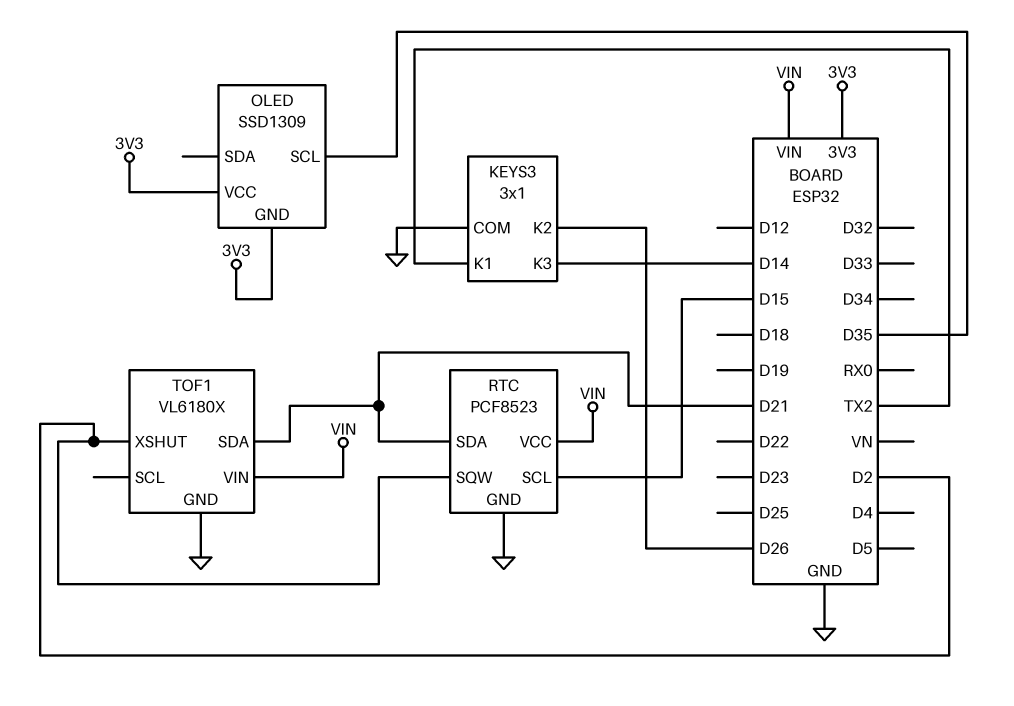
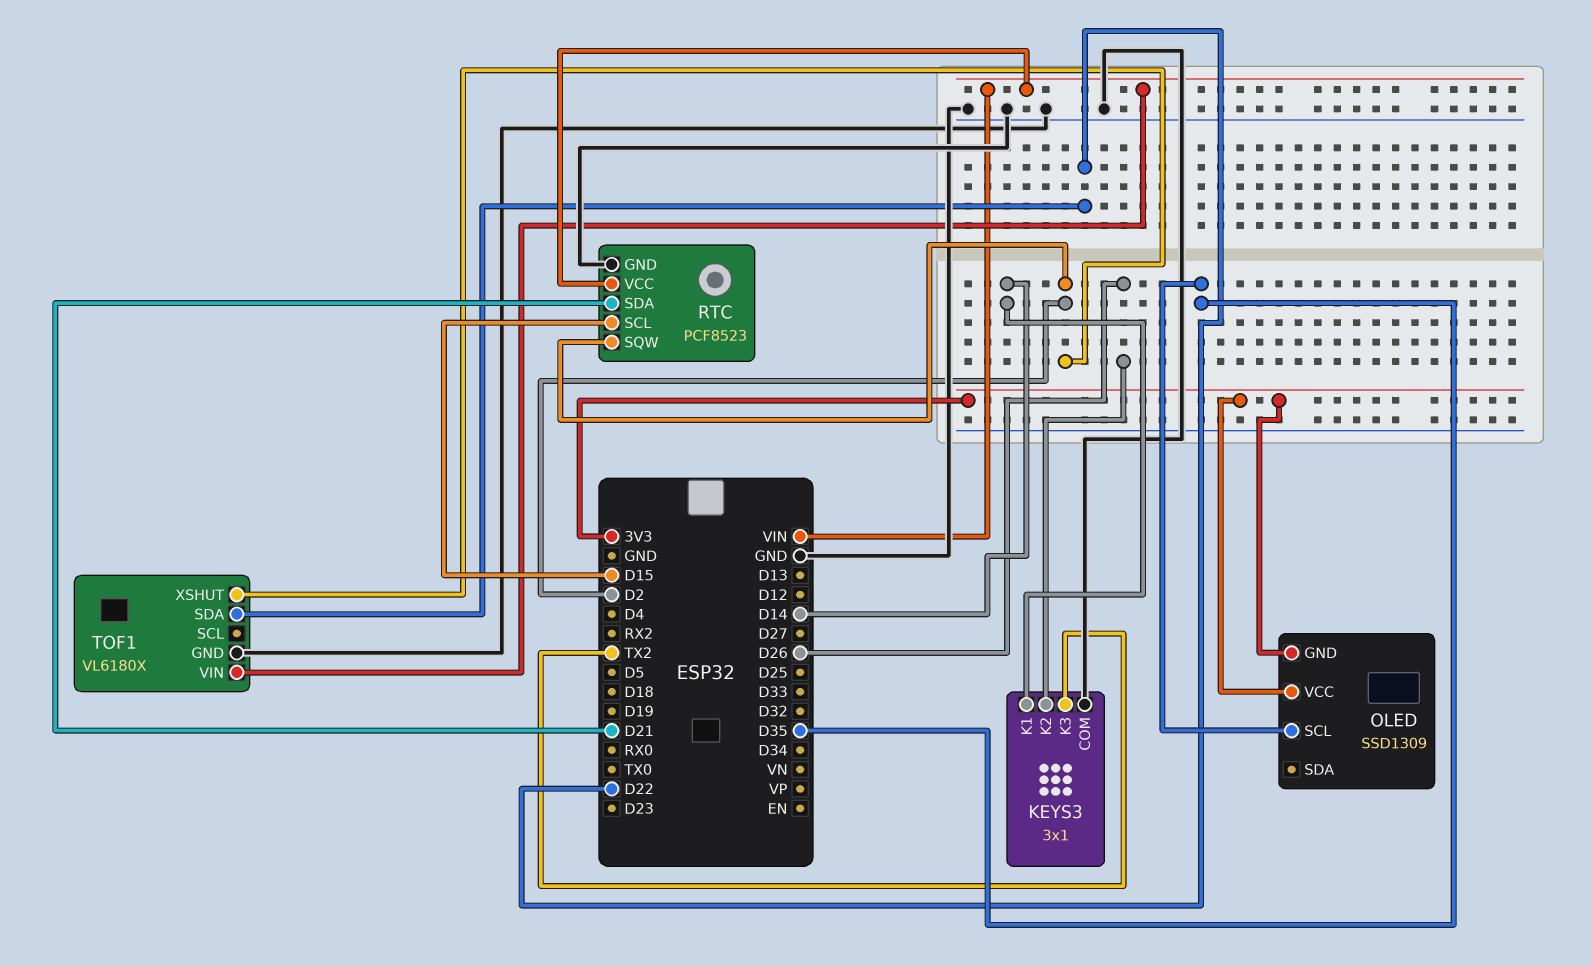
KEYS3 pin K1: TX2 -> D14
KEYS3 pin K3: D14 -> TX2
TOF1 pin SDA: D21 -> D22

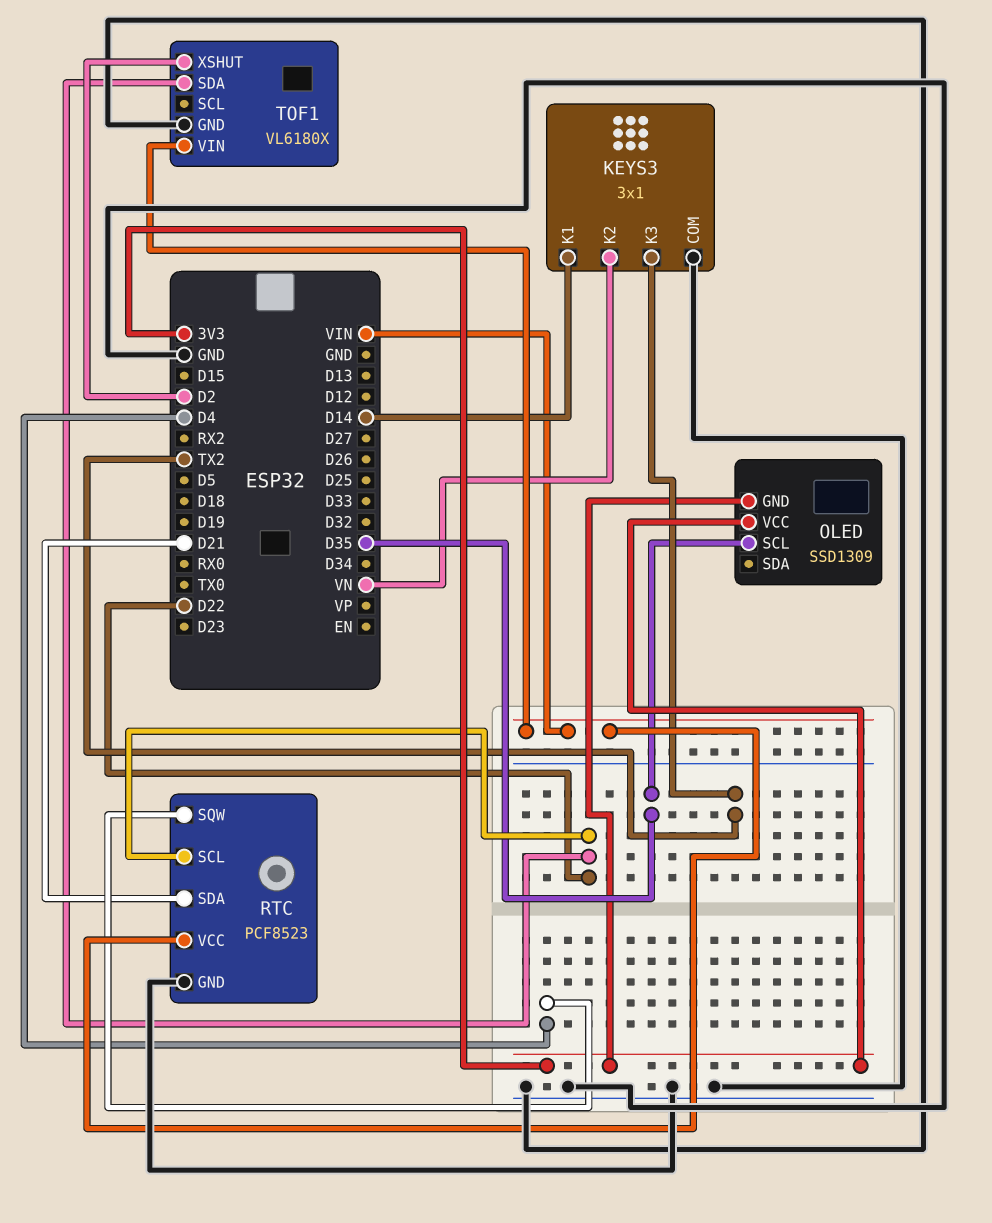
KEYS3 pin K2: D26 -> VN
RTC pin SCL: D15 -> D22
RTC pin SQW: D2 -> D4

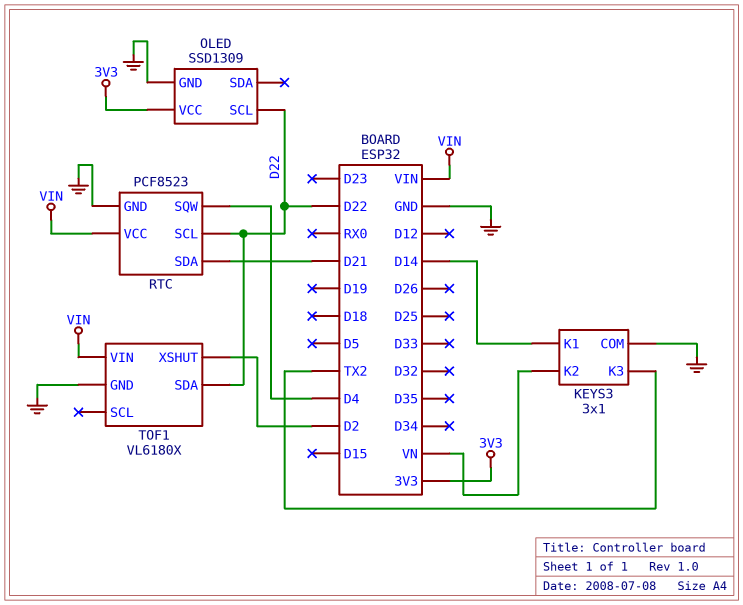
OLED pin GND: 3V3 -> GND
OLED pin SCL: D35 -> D22

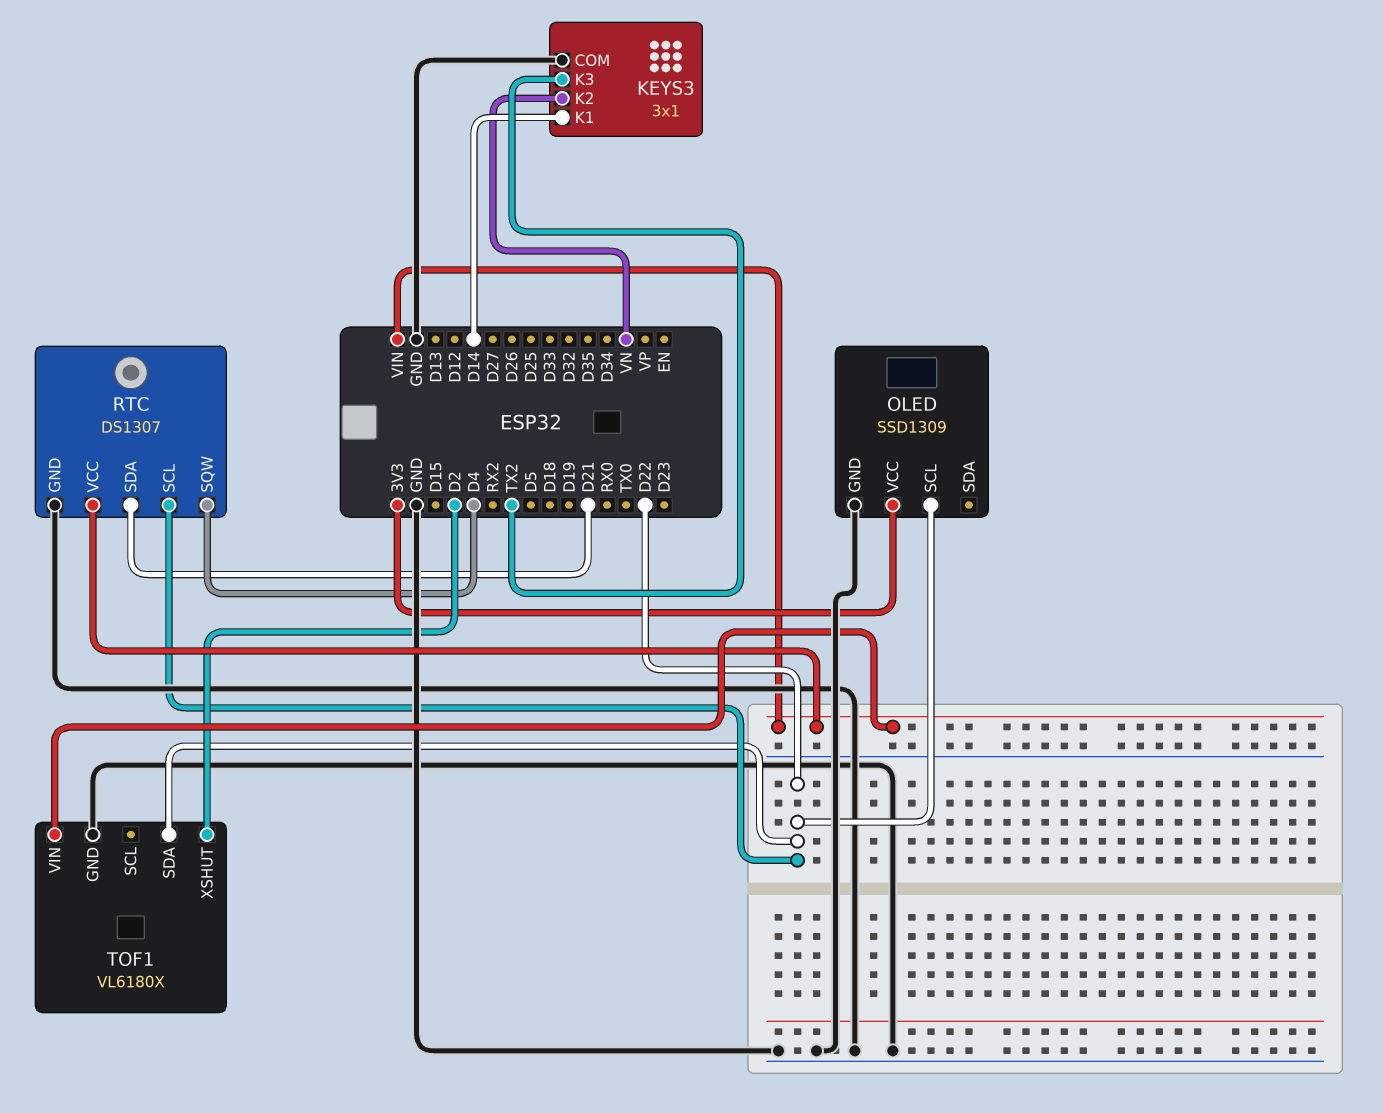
RTC: PCF8523 -> DS1307

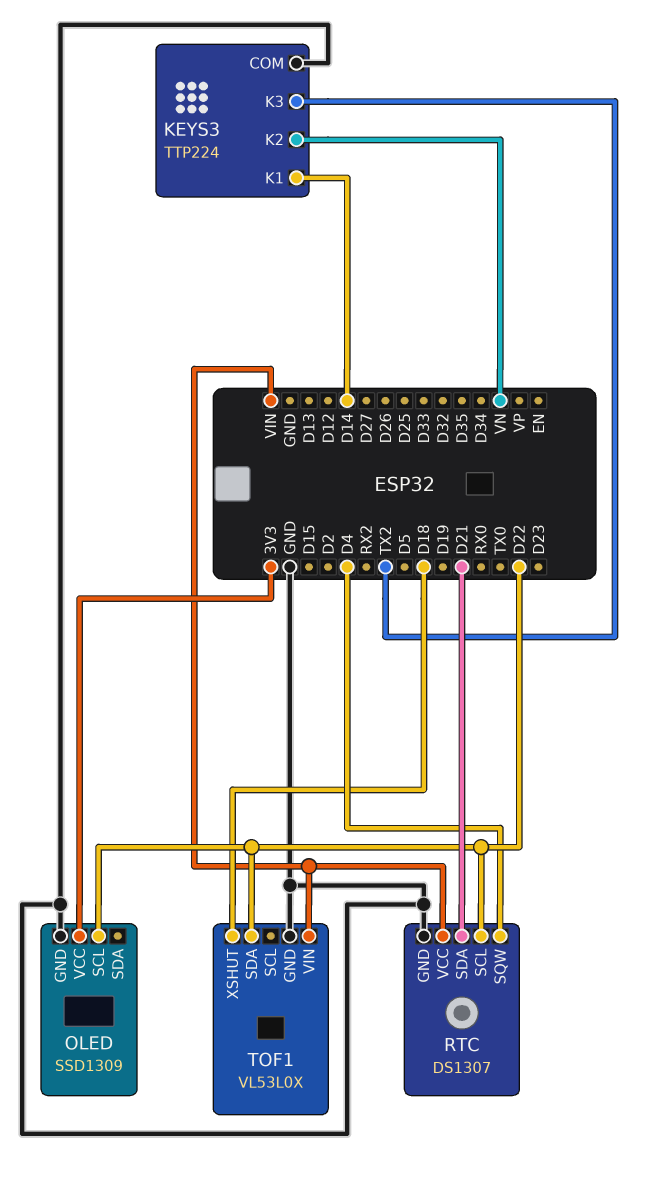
KEYS3: 3x1 -> TTP224
TOF1: VL6180X -> VL53L0X
TOF1 pin XSHUT: D2 -> D18

